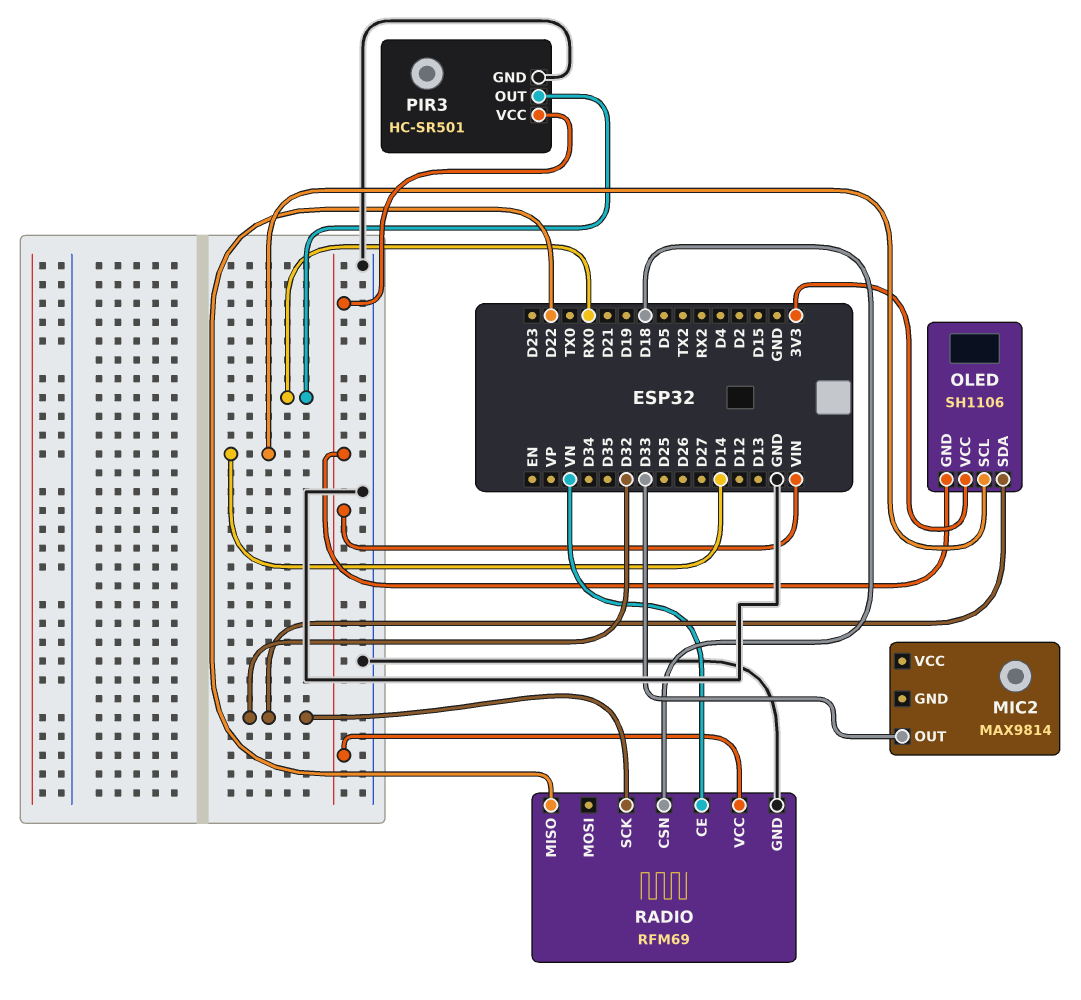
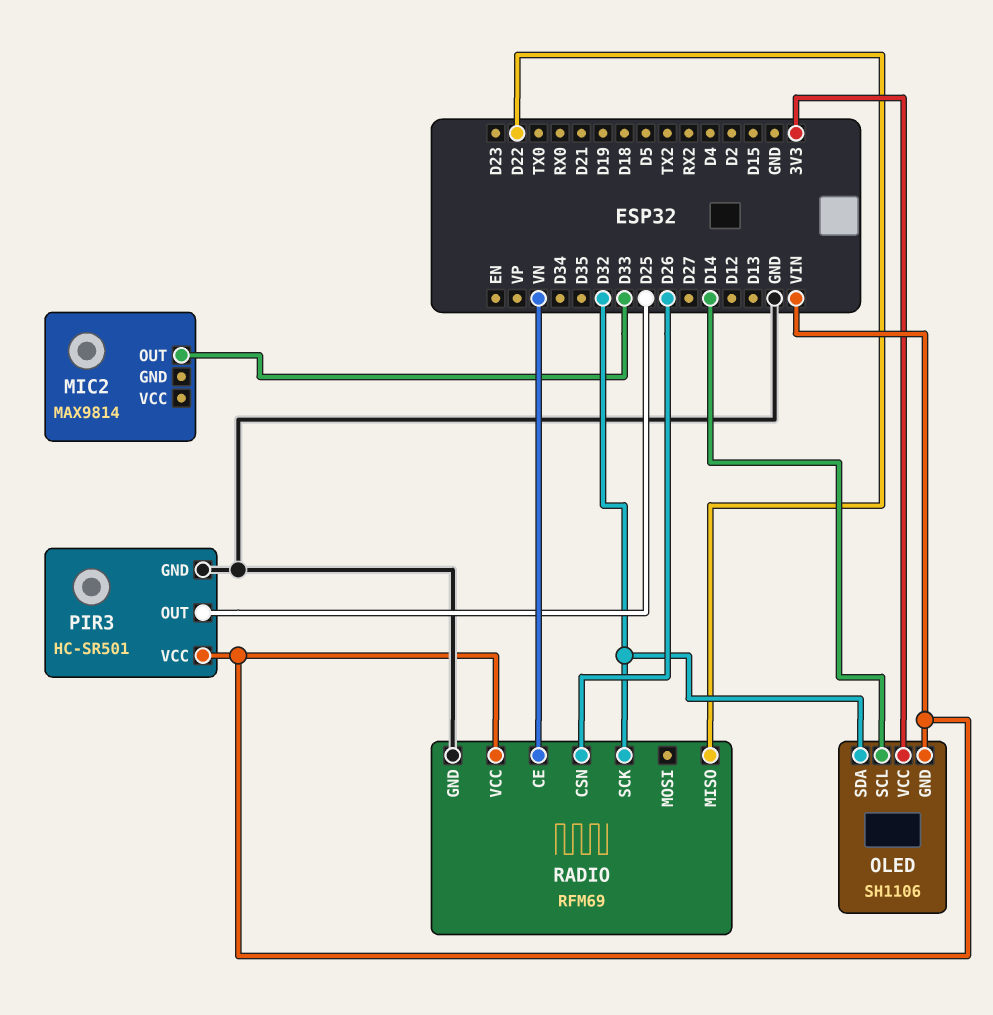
PIR3 pin OUT: RX0 -> D25
RADIO pin CSN: D18 -> D26

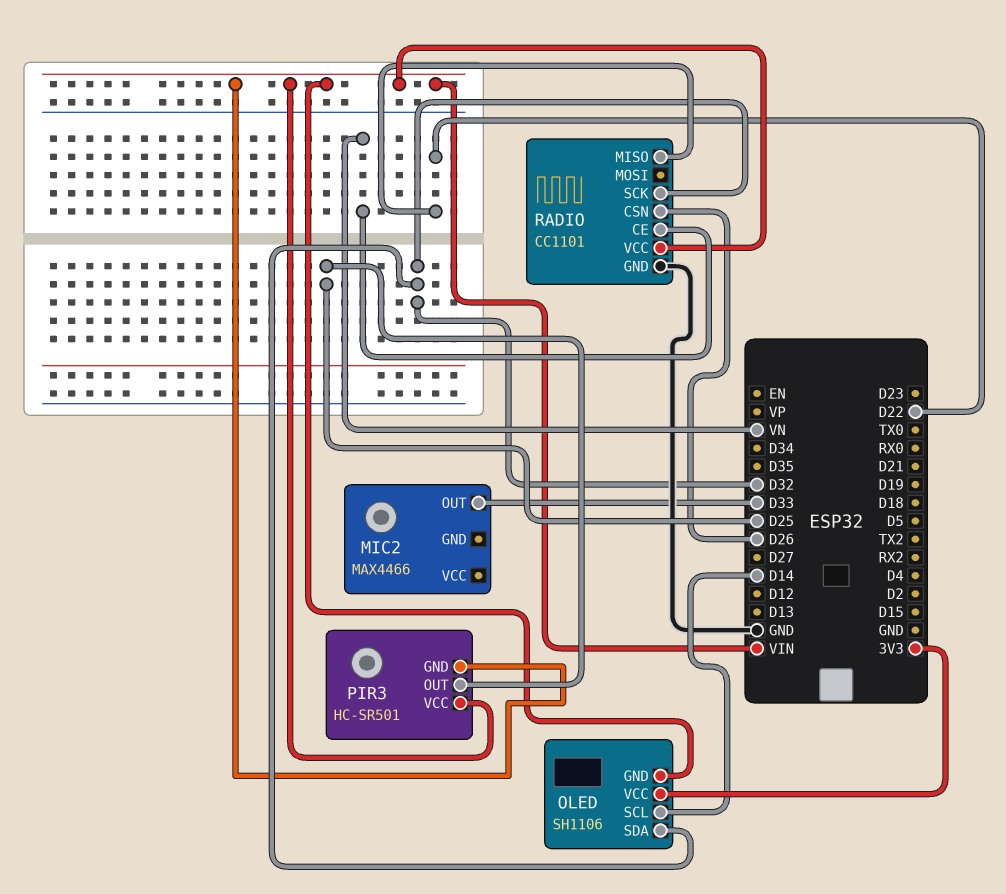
MIC2: MAX9814 -> MAX4466
PIR3 pin GND: GND -> VIN
RADIO: RFM69 -> CC1101

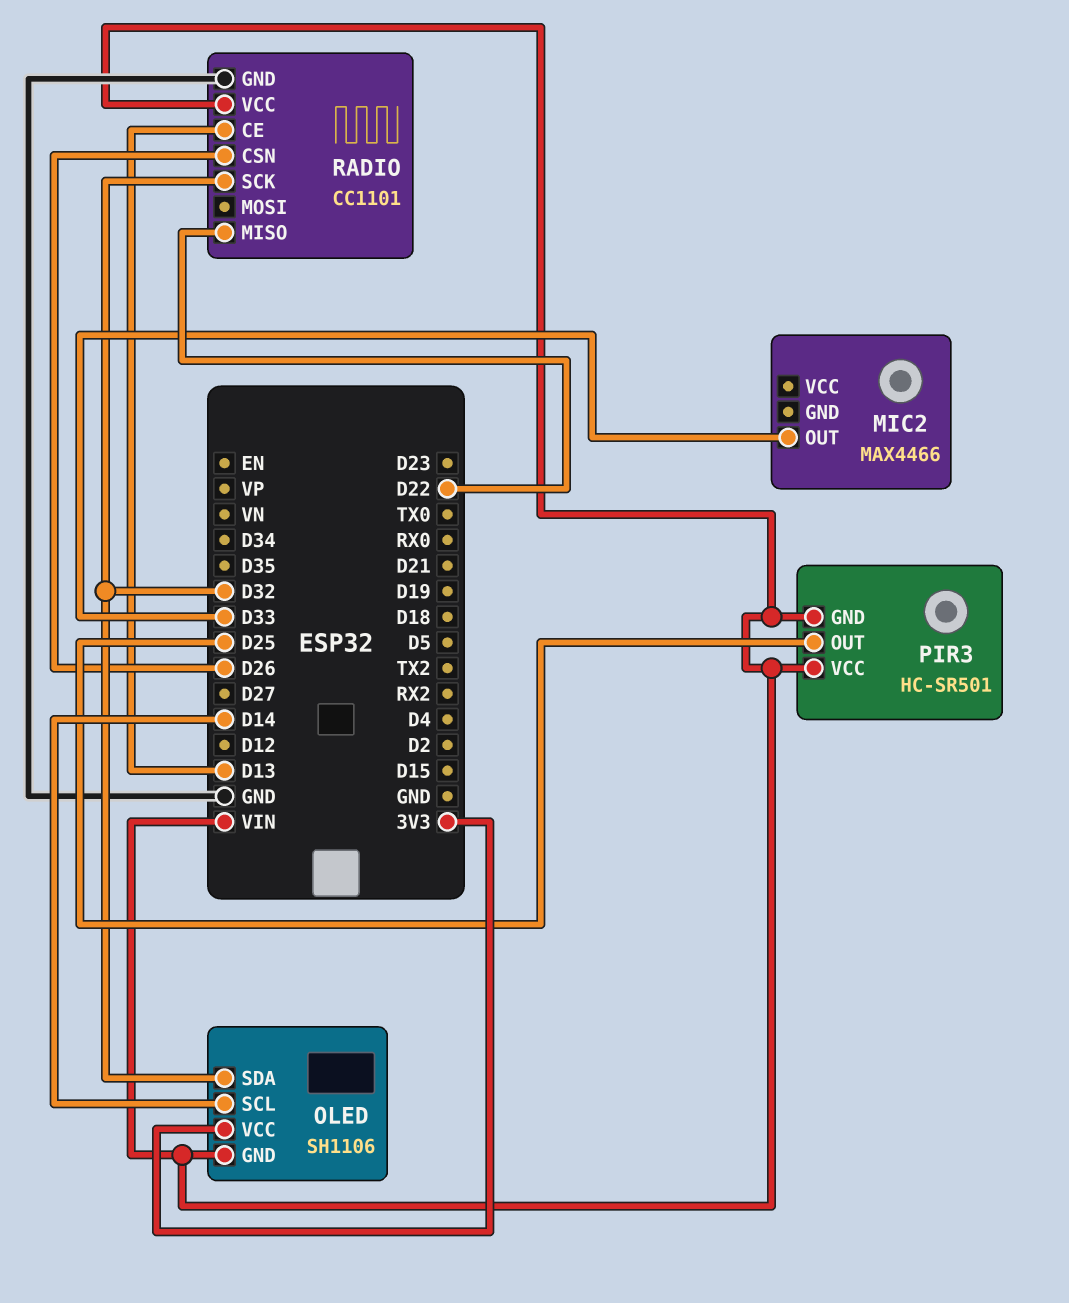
RADIO pin CE: VN -> D13

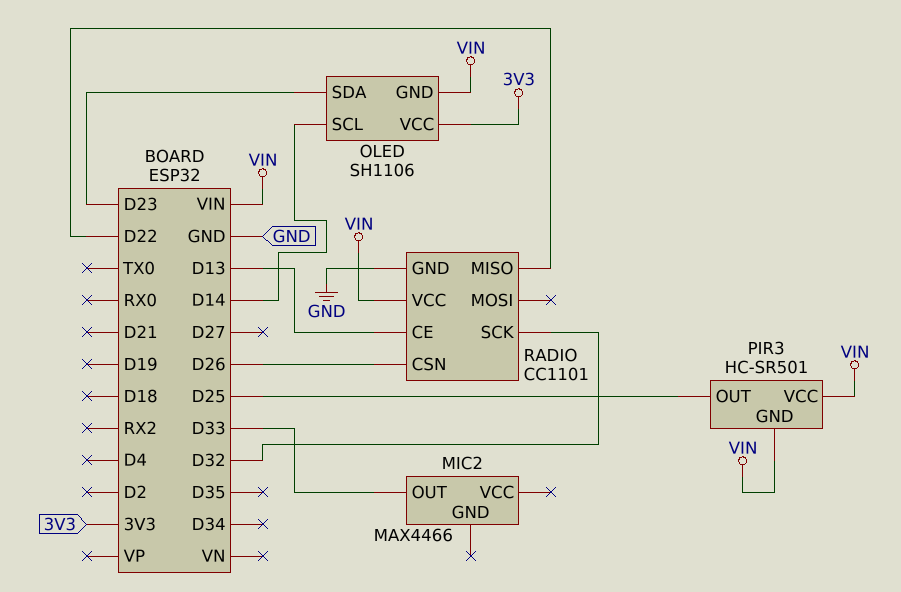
OLED pin SDA: D32 -> D23

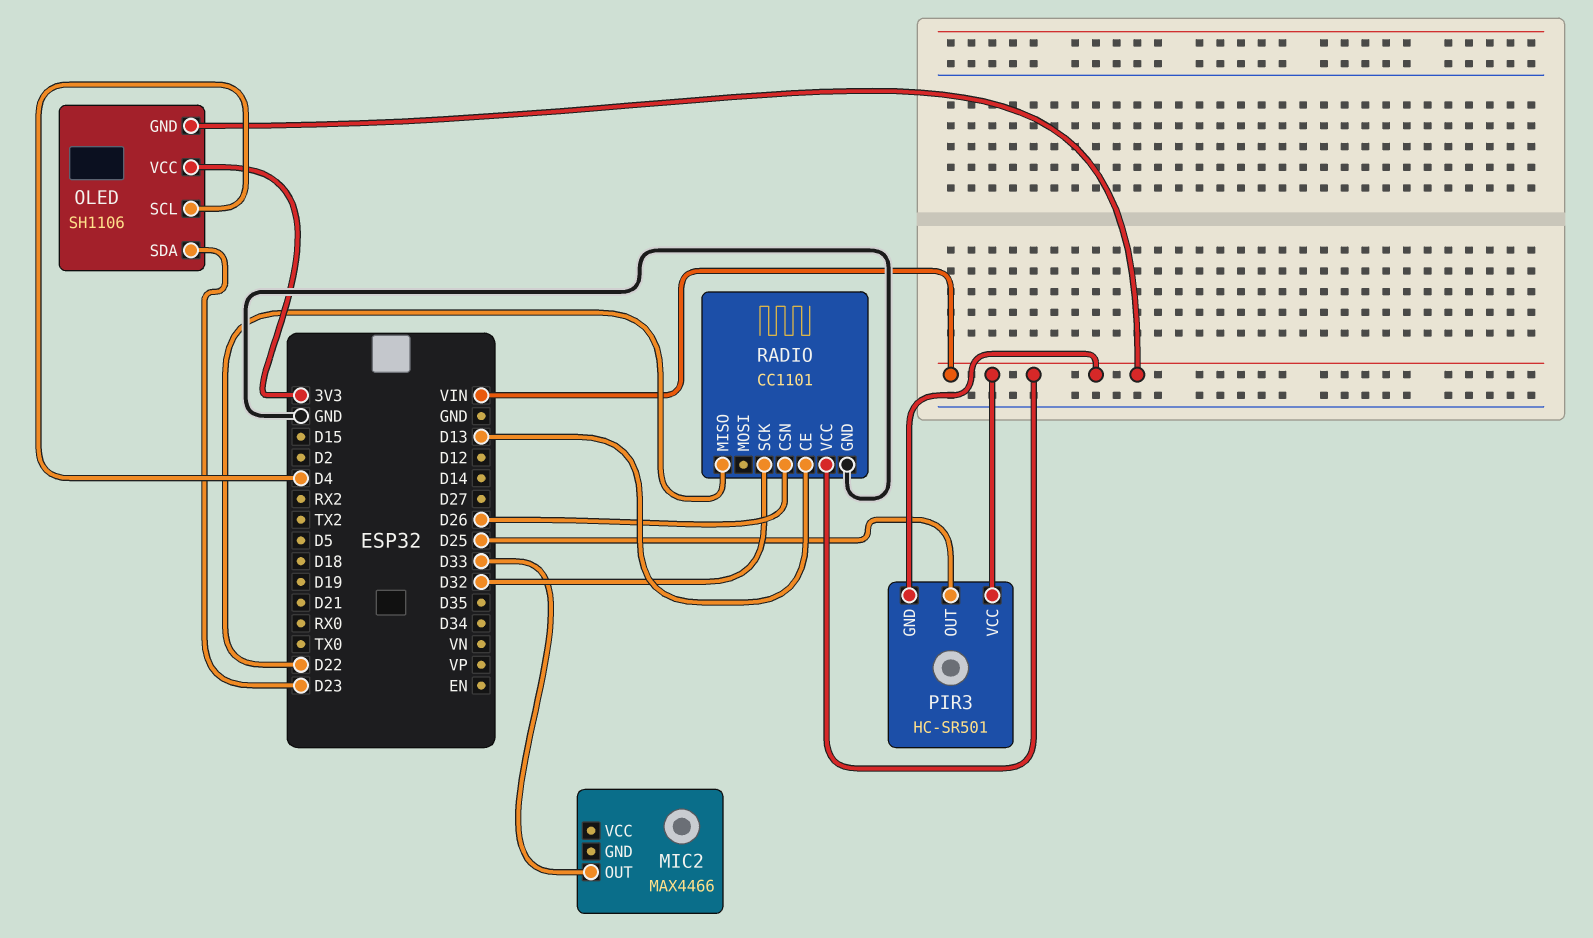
OLED pin SCL: D14 -> D4

